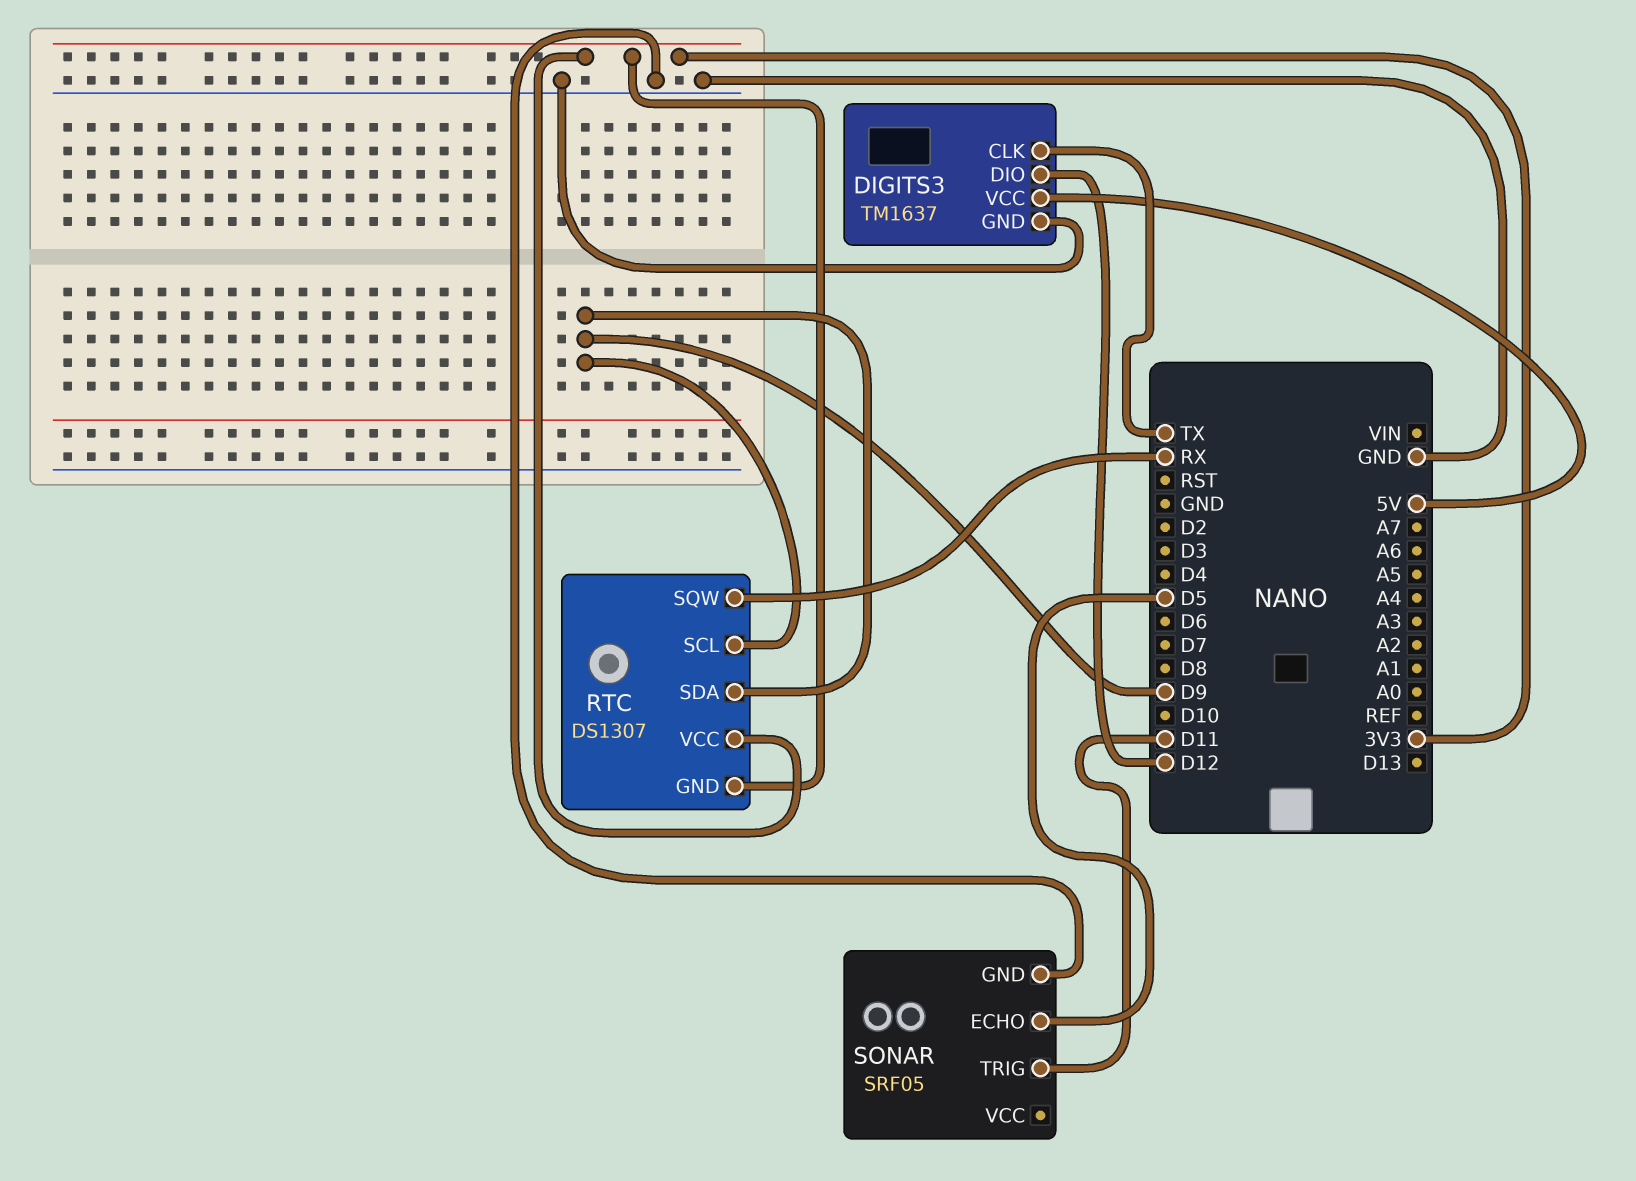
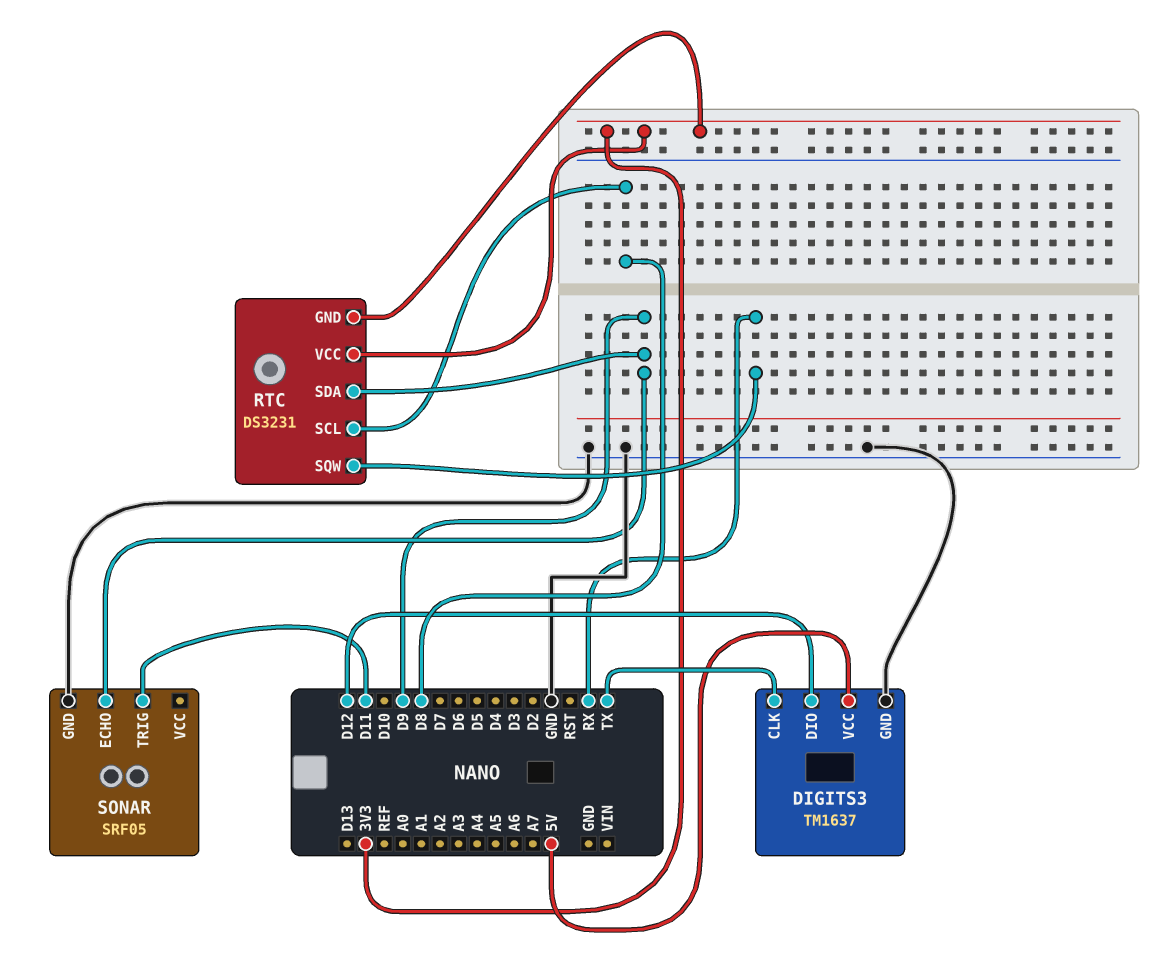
RTC: DS1307 -> DS3231
RTC pin SCL: D9 -> D8
SONAR pin ECHO: D5 -> D9

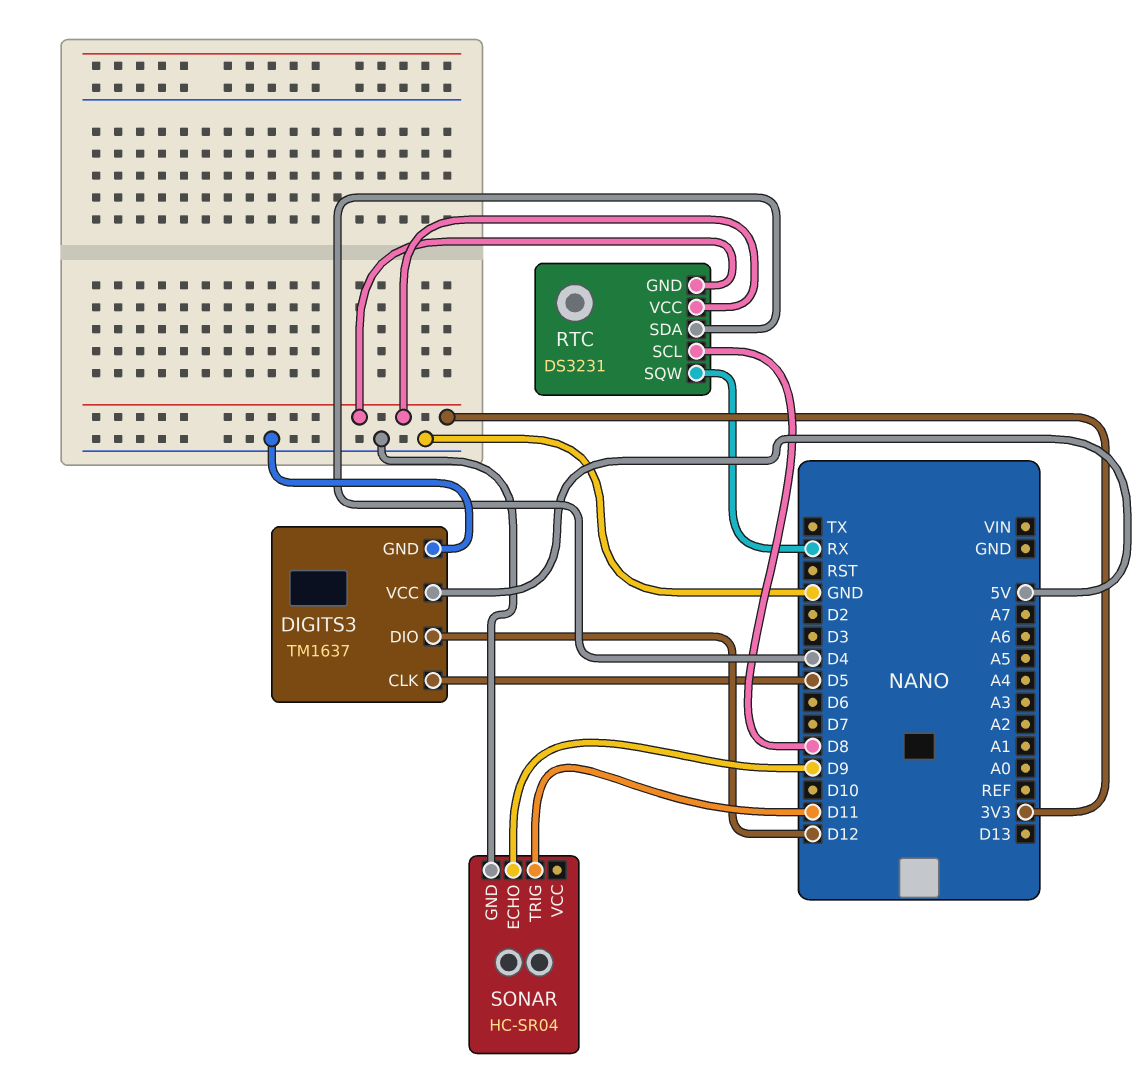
DIGITS3 pin CLK: TX -> D5
RTC pin SDA: D9 -> D4
SONAR: SRF05 -> HC-SR04

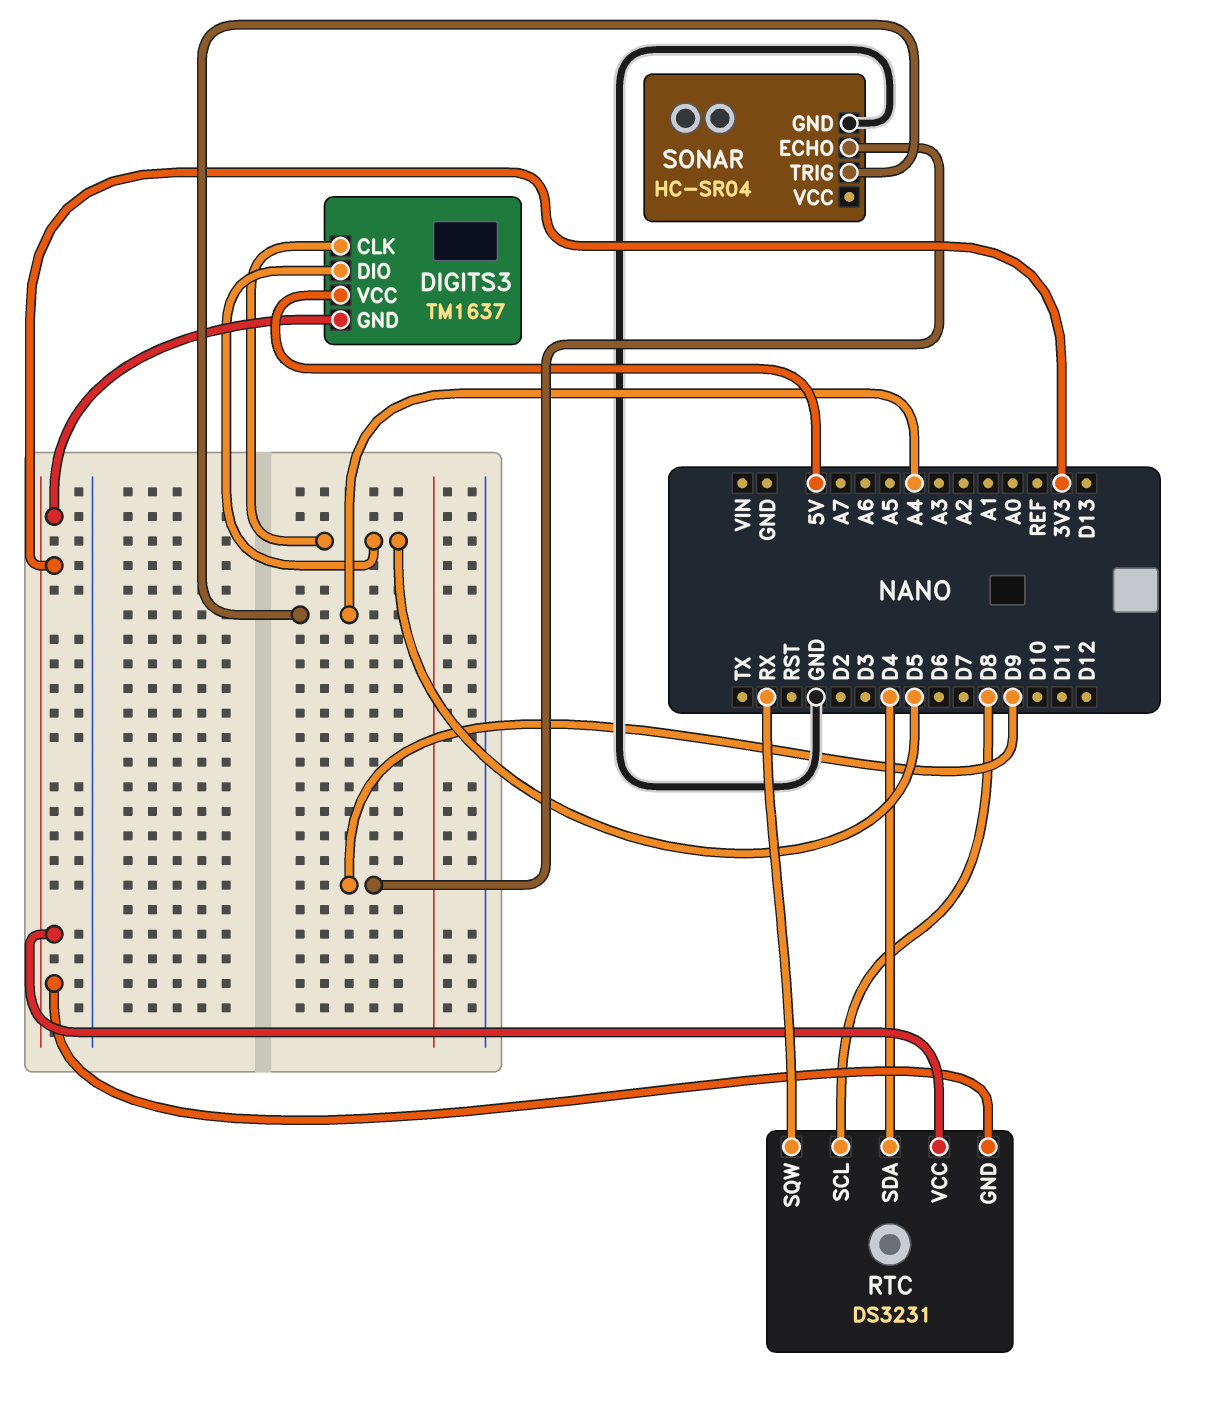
DIGITS3 pin DIO: D12 -> D5
DIGITS3 pin GND: GND -> 3V3
SONAR pin TRIG: D11 -> A4

